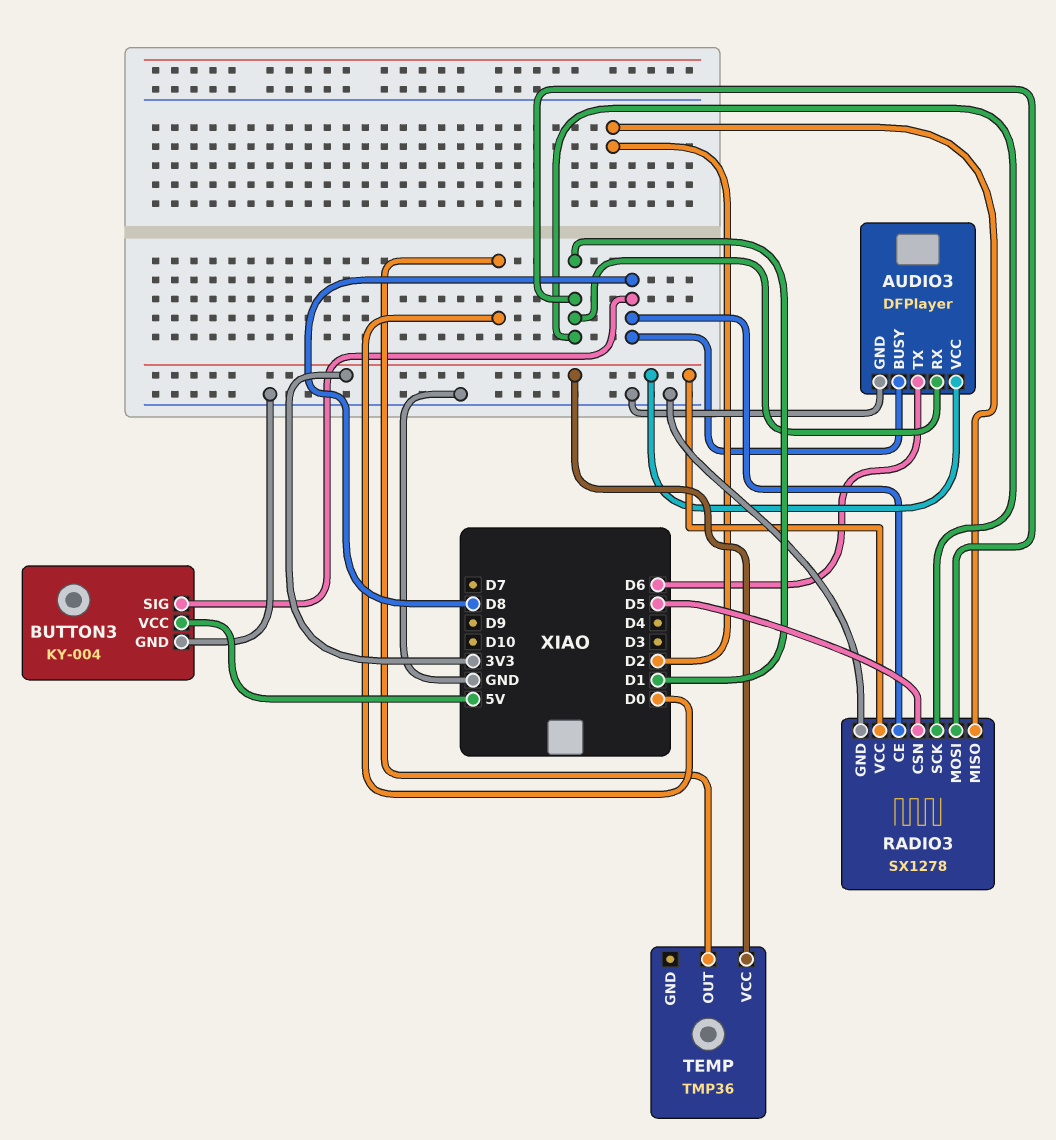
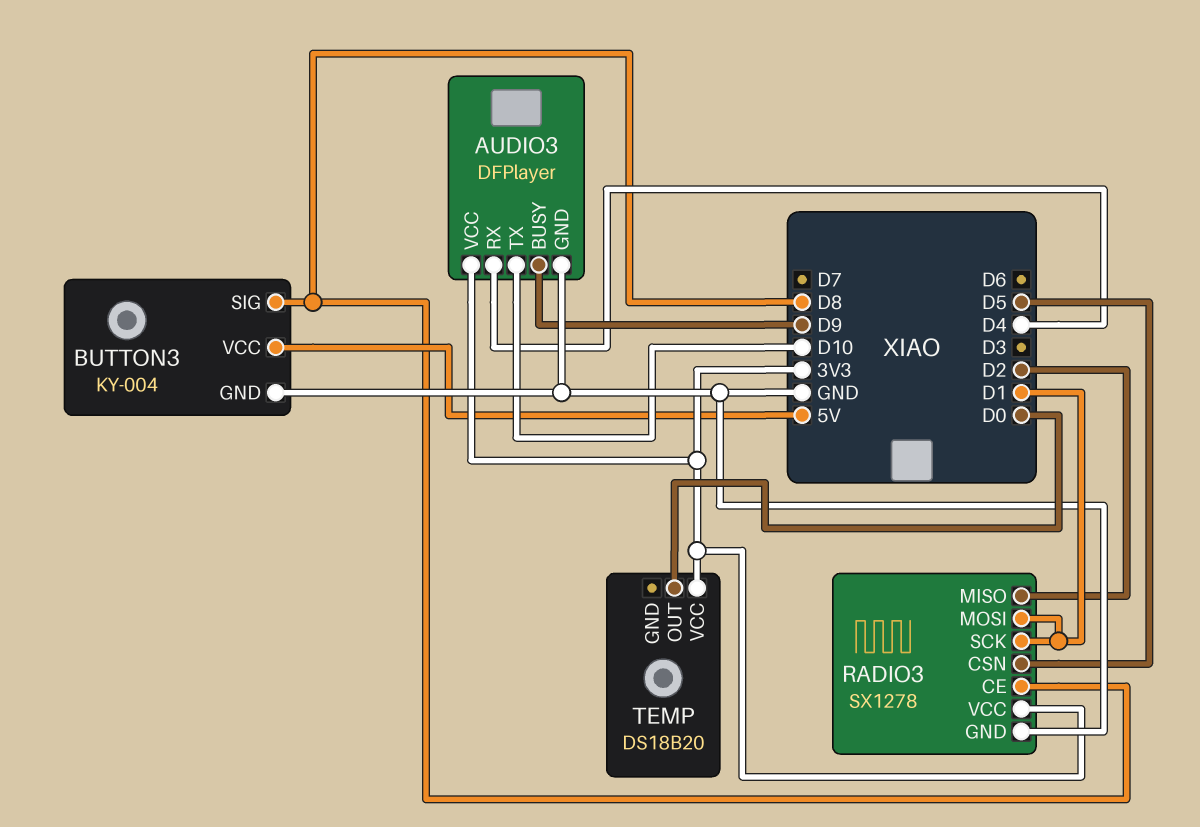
AUDIO3 pin BUSY: D8 -> D9
AUDIO3 pin RX: D1 -> D4
AUDIO3 pin TX: D6 -> D10
TEMP: TMP36 -> DS18B20

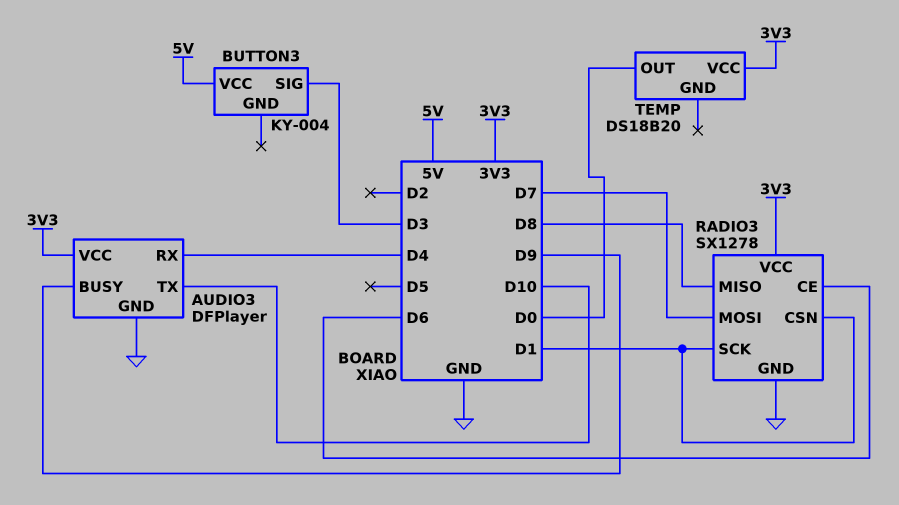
BUTTON3 pin GND: GND -> none
BUTTON3 pin SIG: D8 -> D3
RADIO3 pin CE: D8 -> D6
RADIO3 pin CSN: D5 -> D1
RADIO3 pin MISO: D2 -> D8
RADIO3 pin MOSI: D1 -> D7

